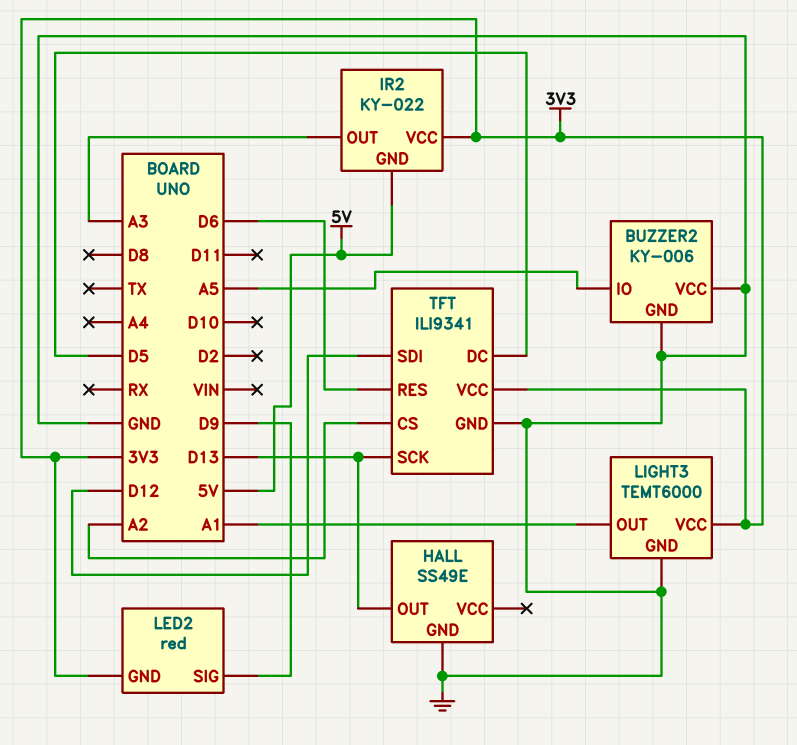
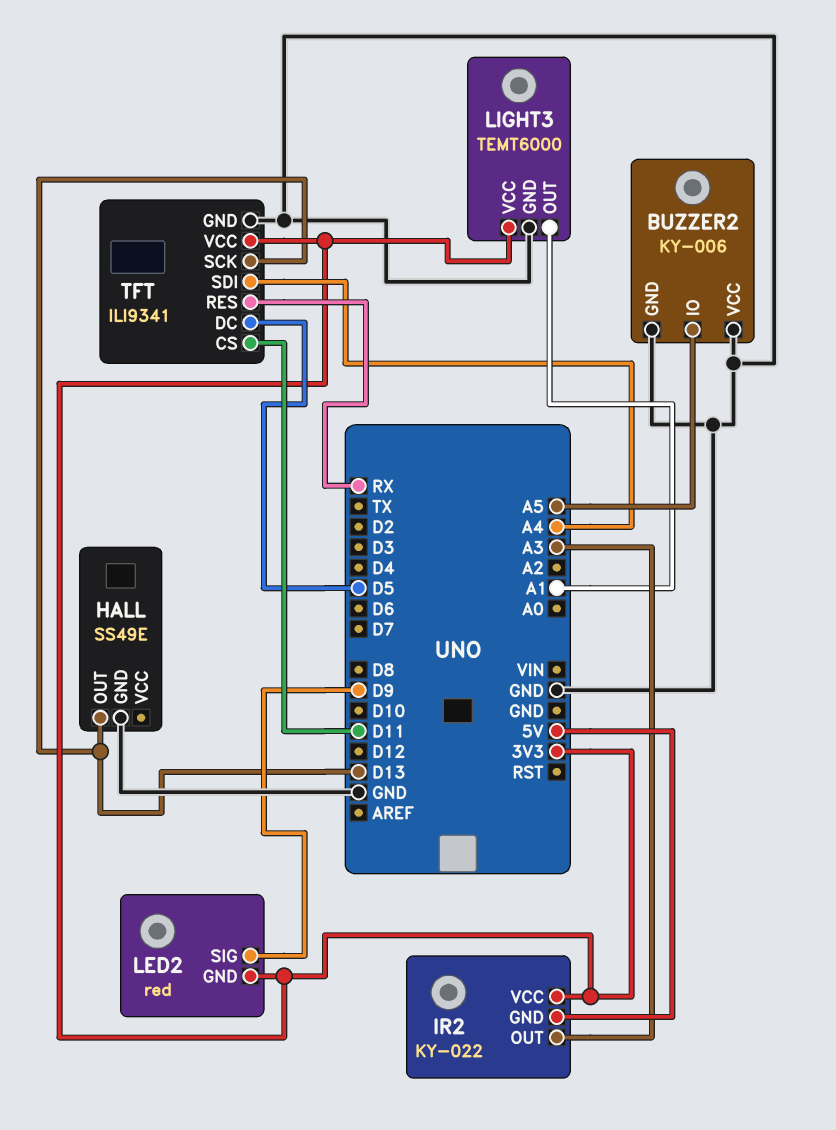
TFT pin CS: A2 -> D11
TFT pin RES: D6 -> RX
TFT pin SDI: D12 -> A4

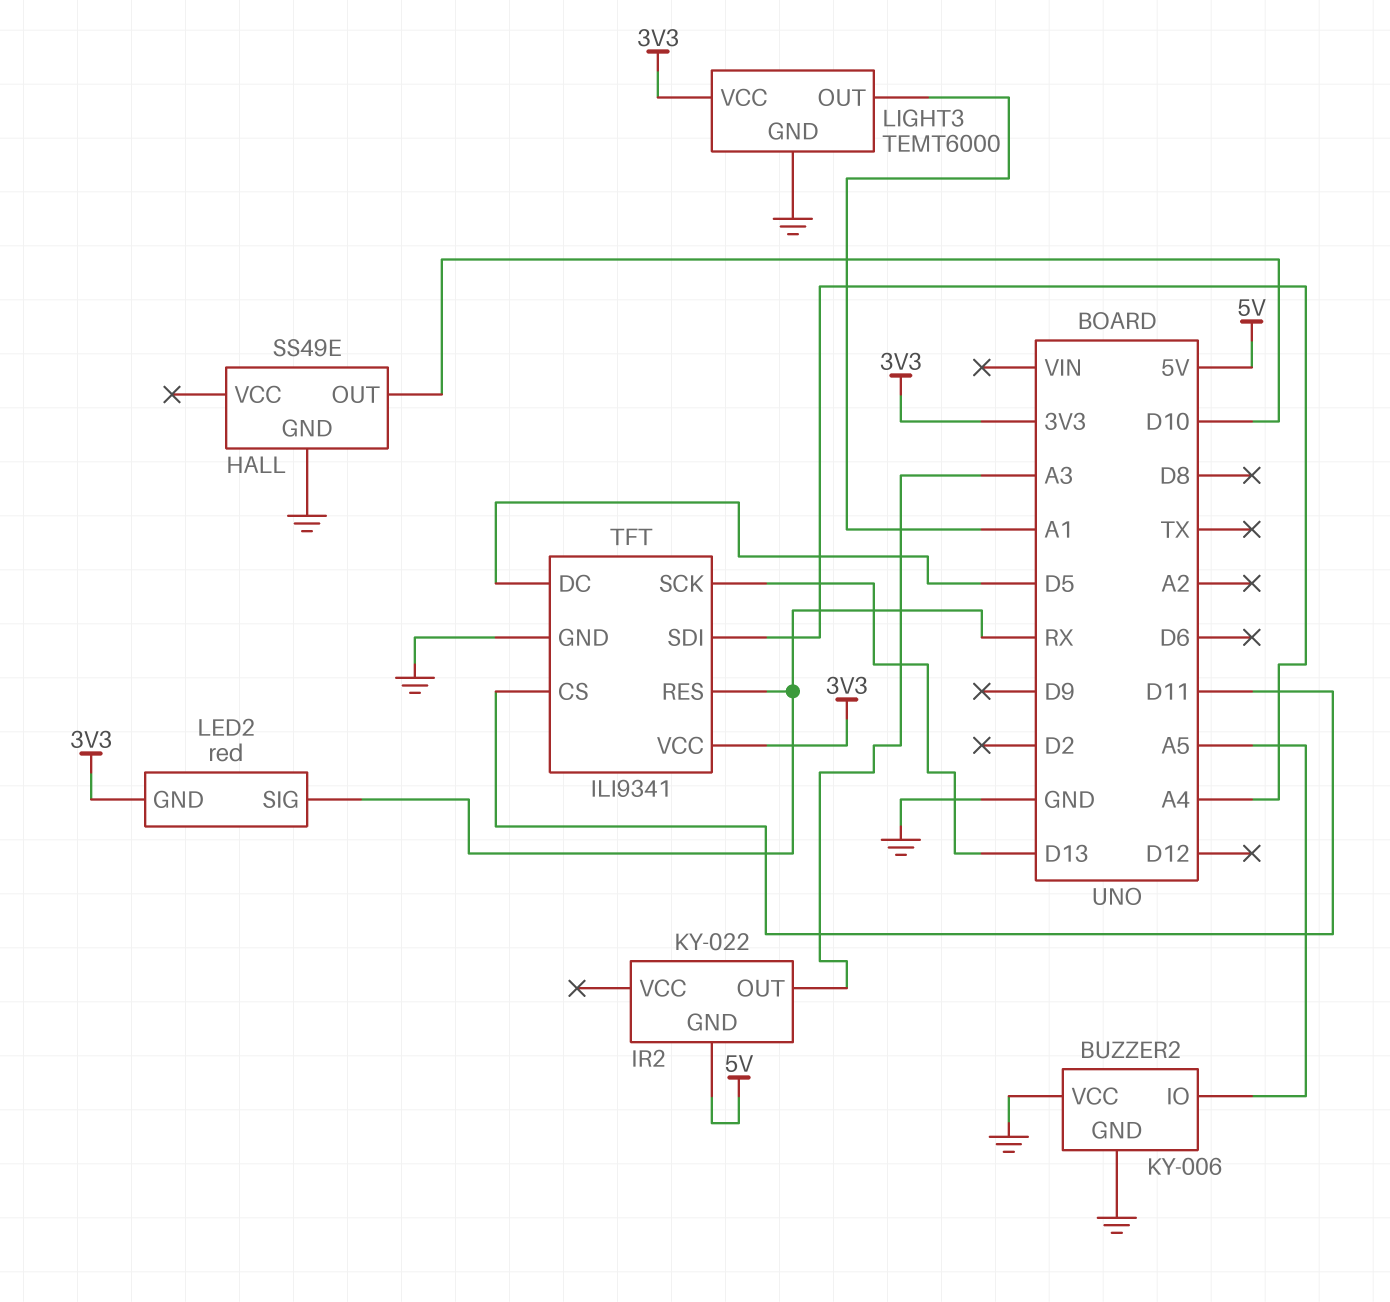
HALL pin OUT: D13 -> D10
IR2 pin VCC: 3V3 -> none
LED2 pin SIG: D9 -> RX

